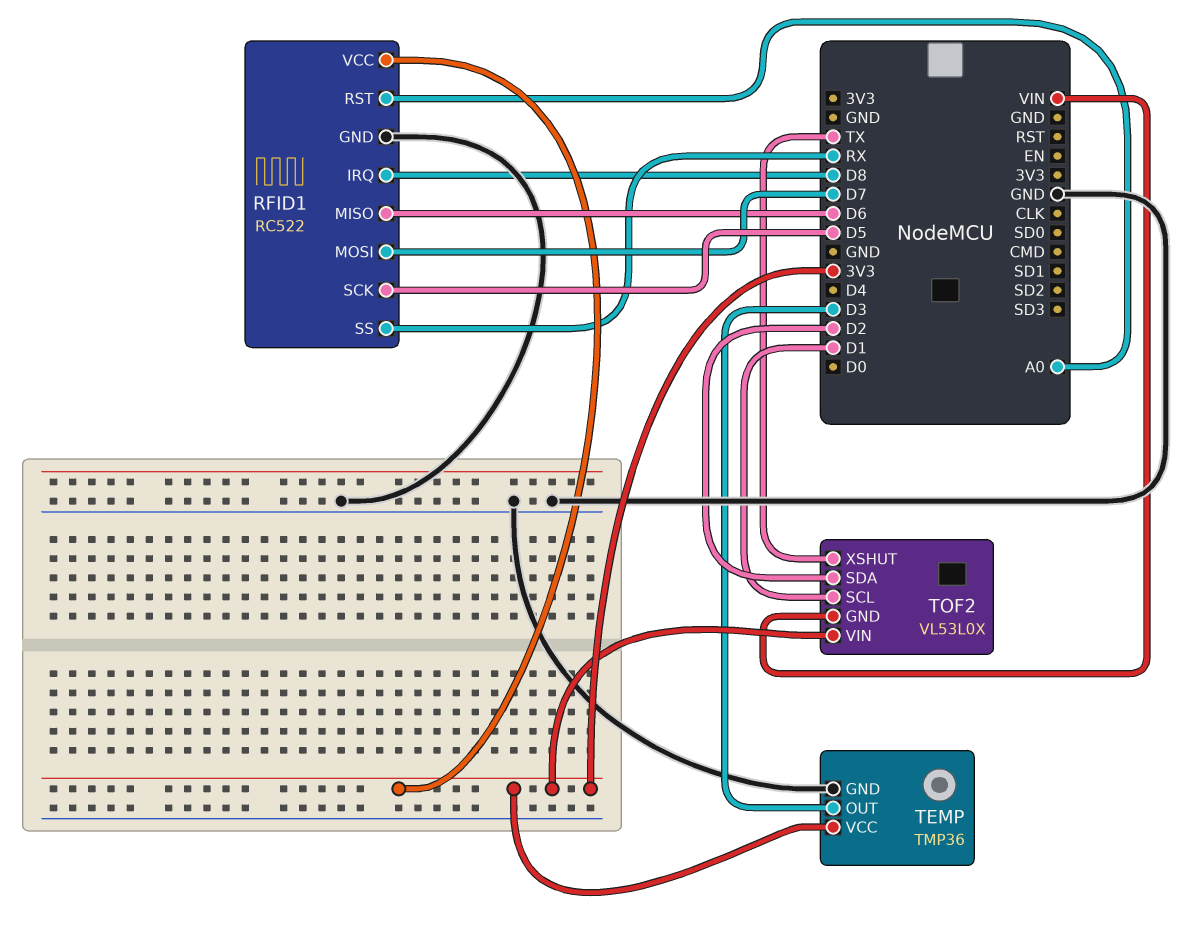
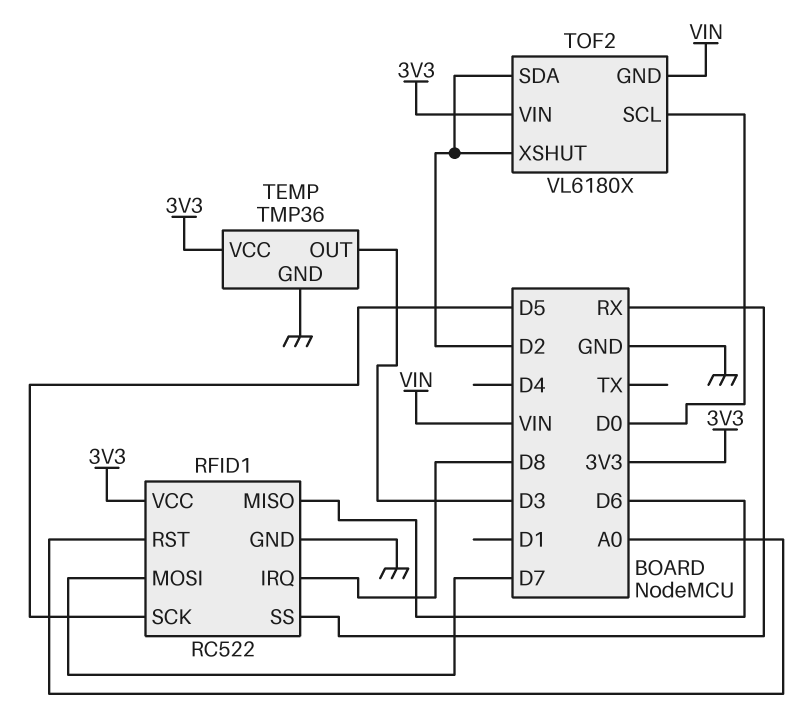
TOF2: VL53L0X -> VL6180X
TOF2 pin SCL: D1 -> D0
TOF2 pin XSHUT: TX -> D2

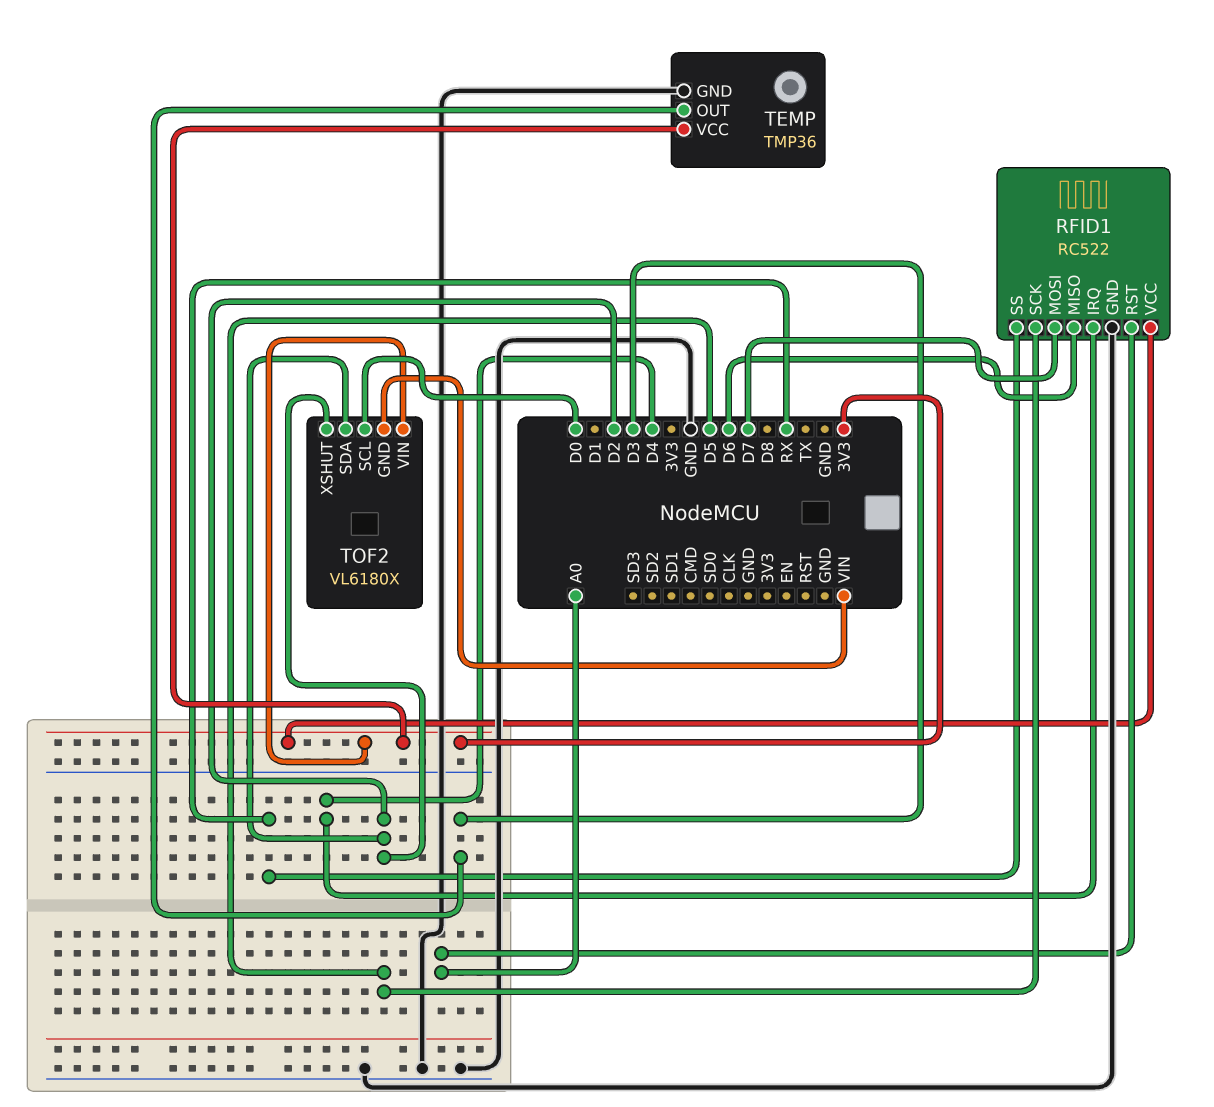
RFID1 pin IRQ: D8 -> D4

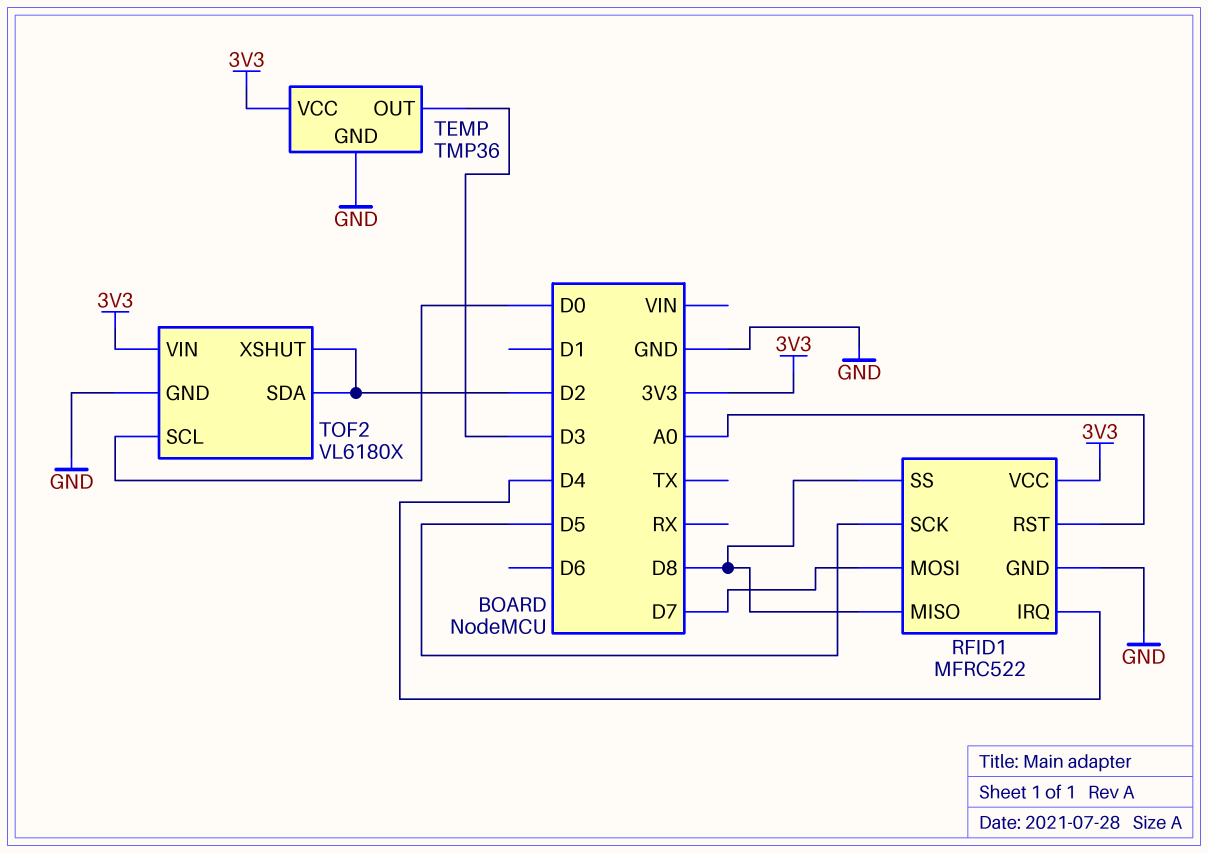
RFID1: RC522 -> MFRC522
RFID1 pin MISO: D6 -> D8
RFID1 pin SS: RX -> D8
TOF2 pin GND: VIN -> GND

